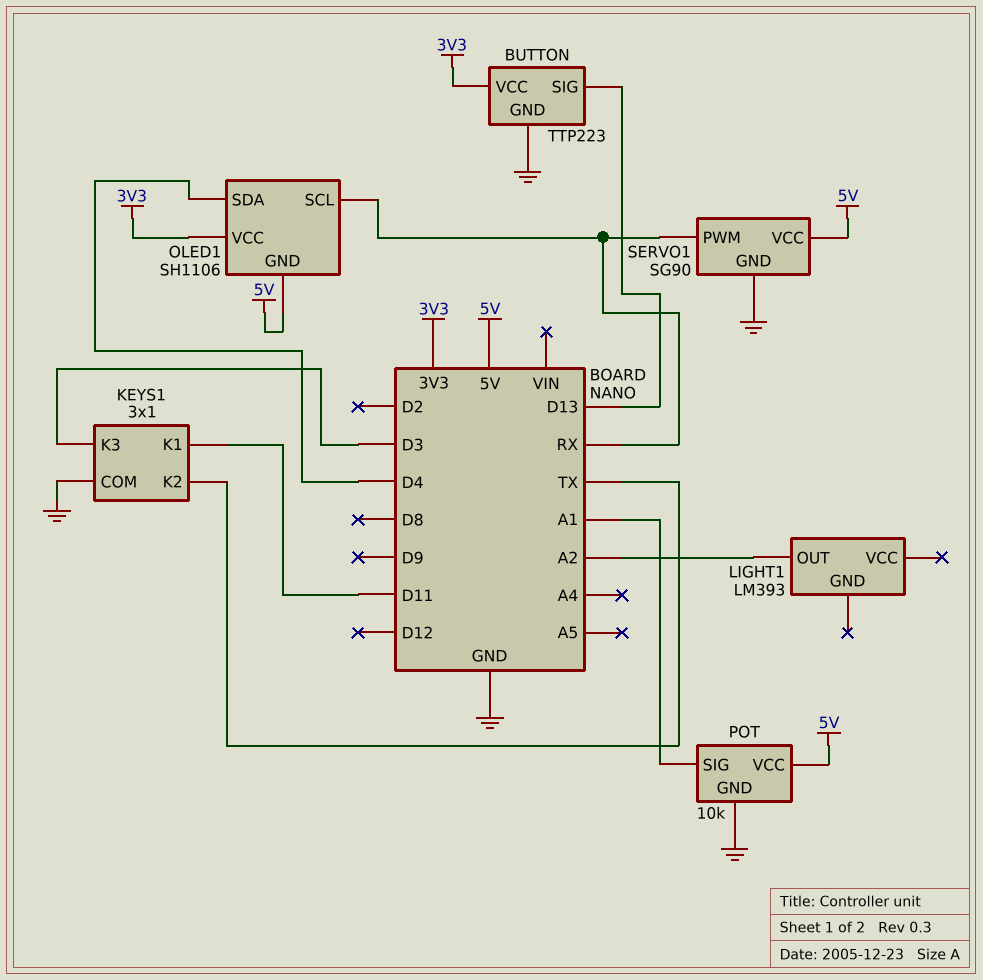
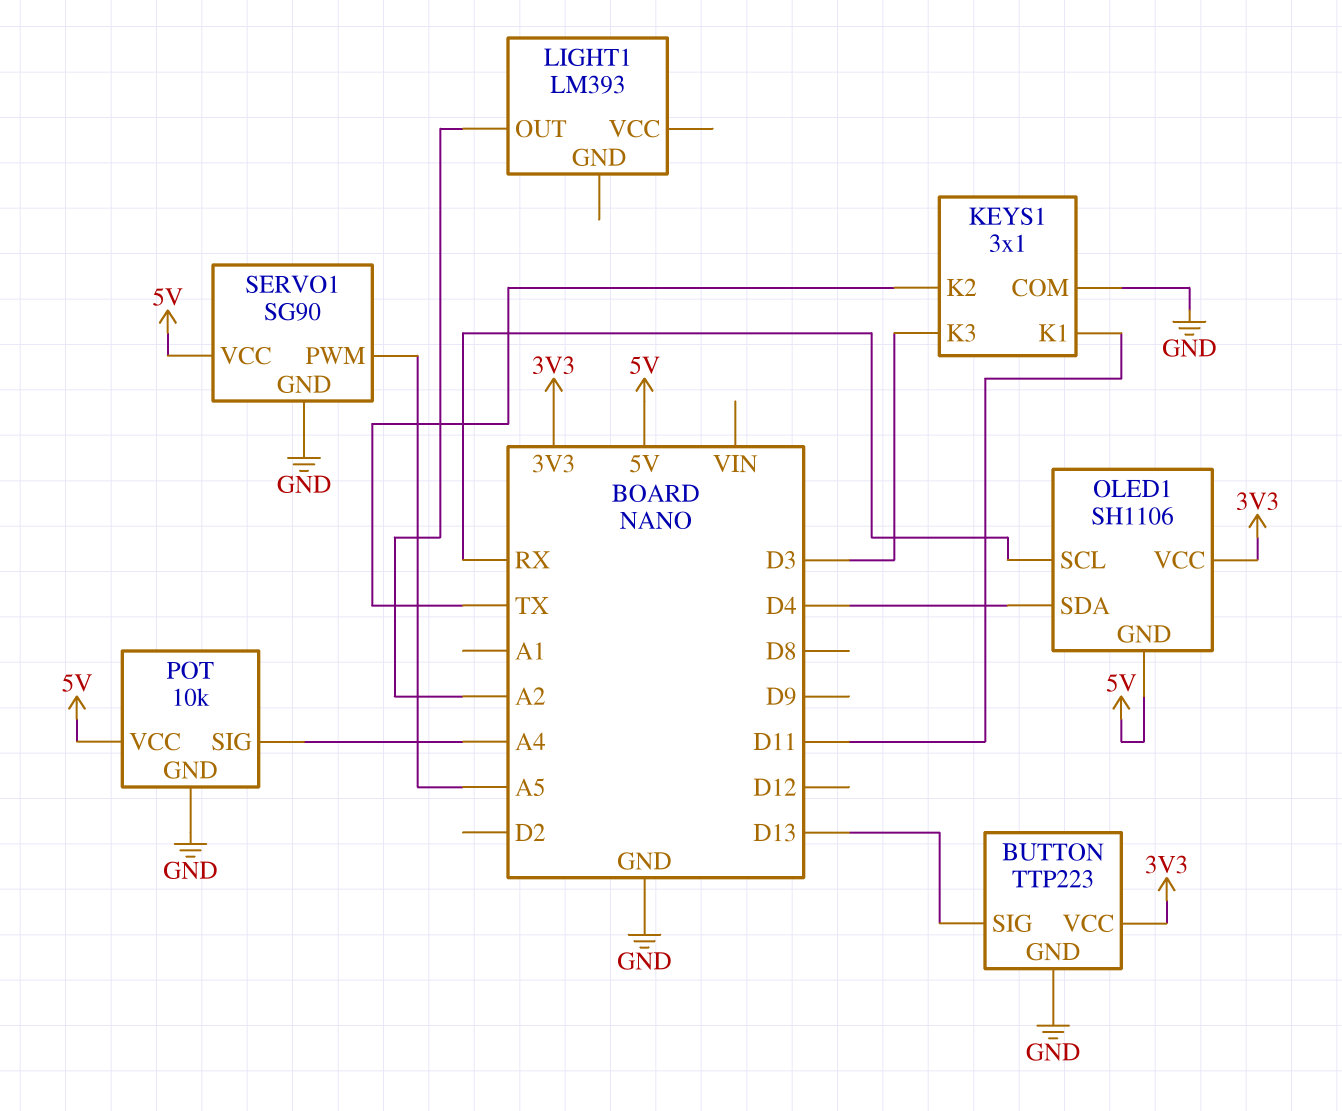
POT pin SIG: A1 -> A4
SERVO1 pin PWM: RX -> A5

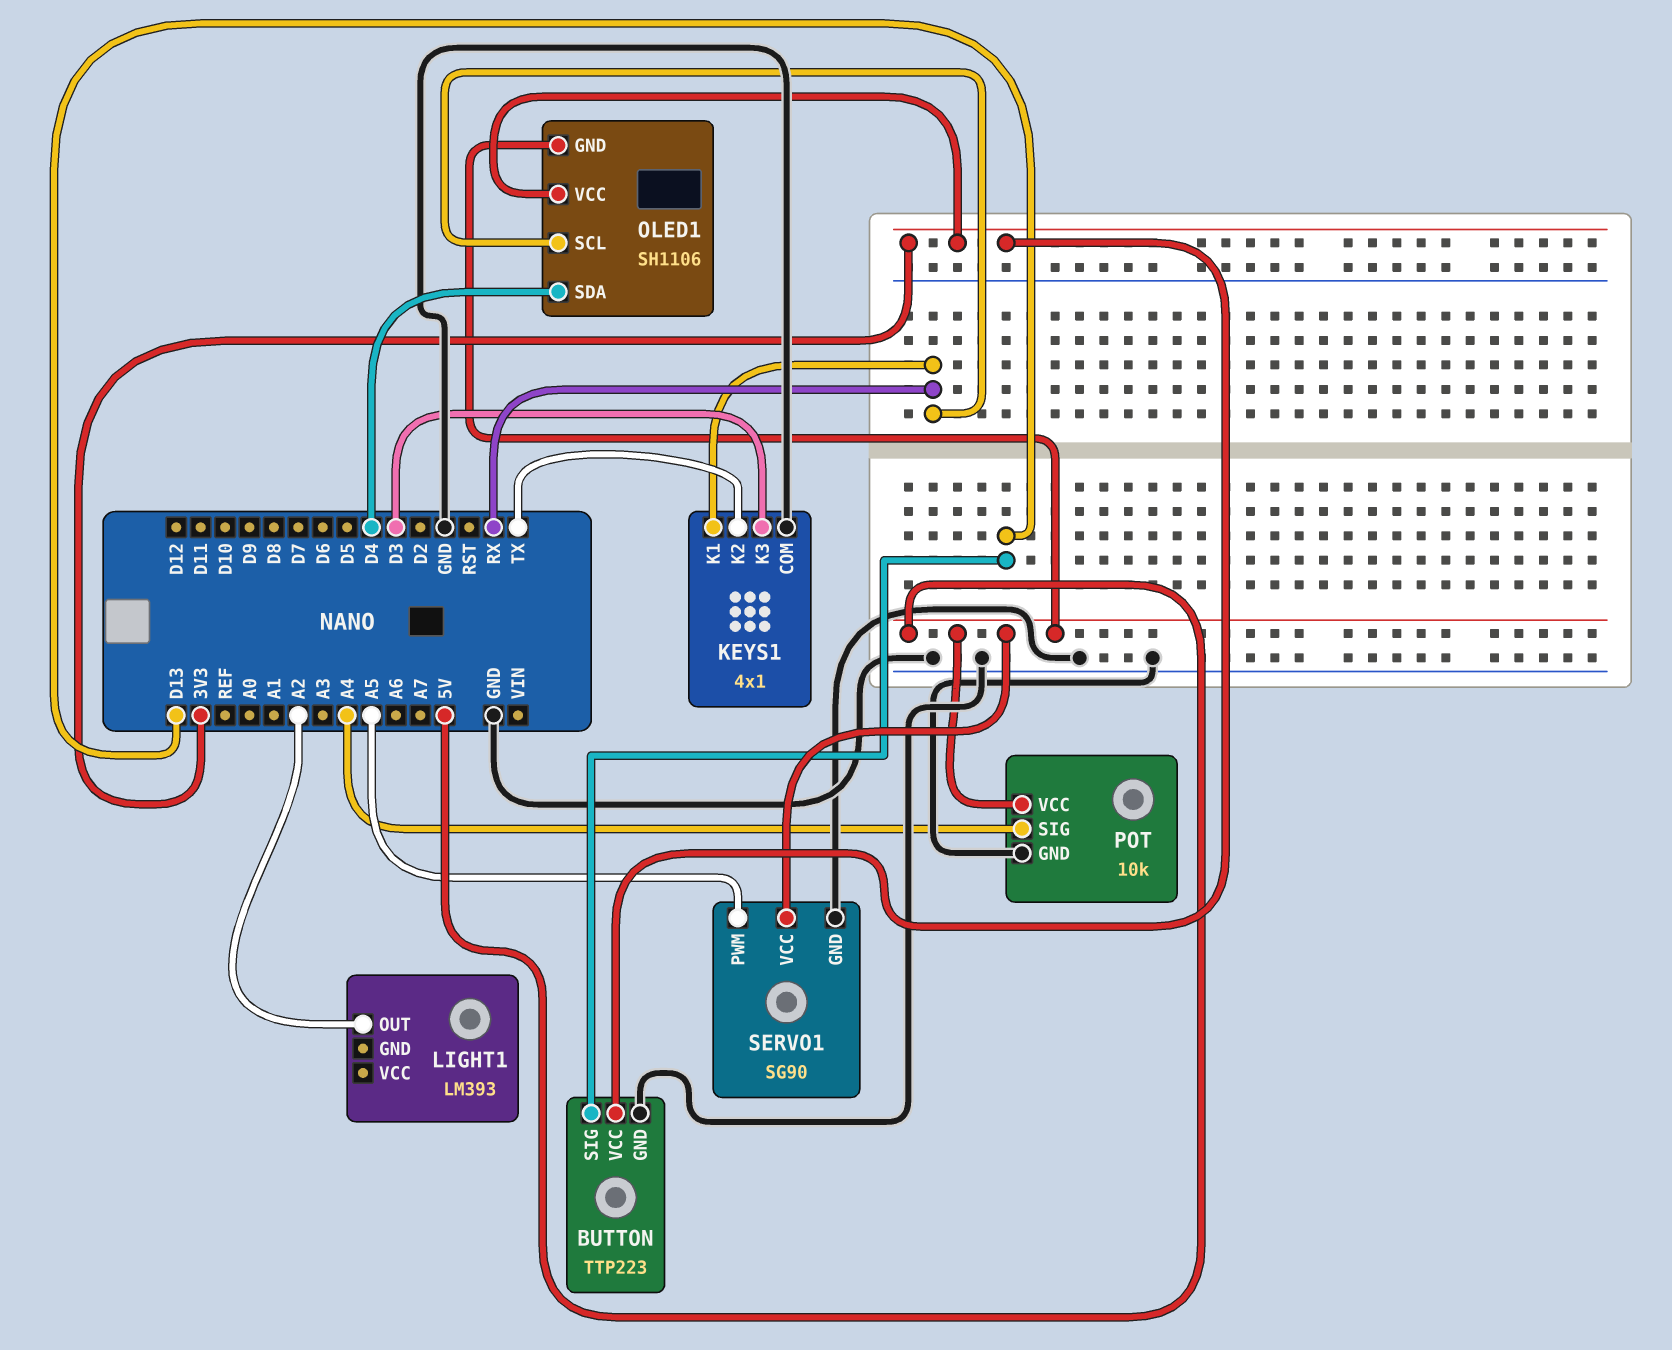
KEYS1: 3x1 -> 4x1
KEYS1 pin K1: D11 -> RX

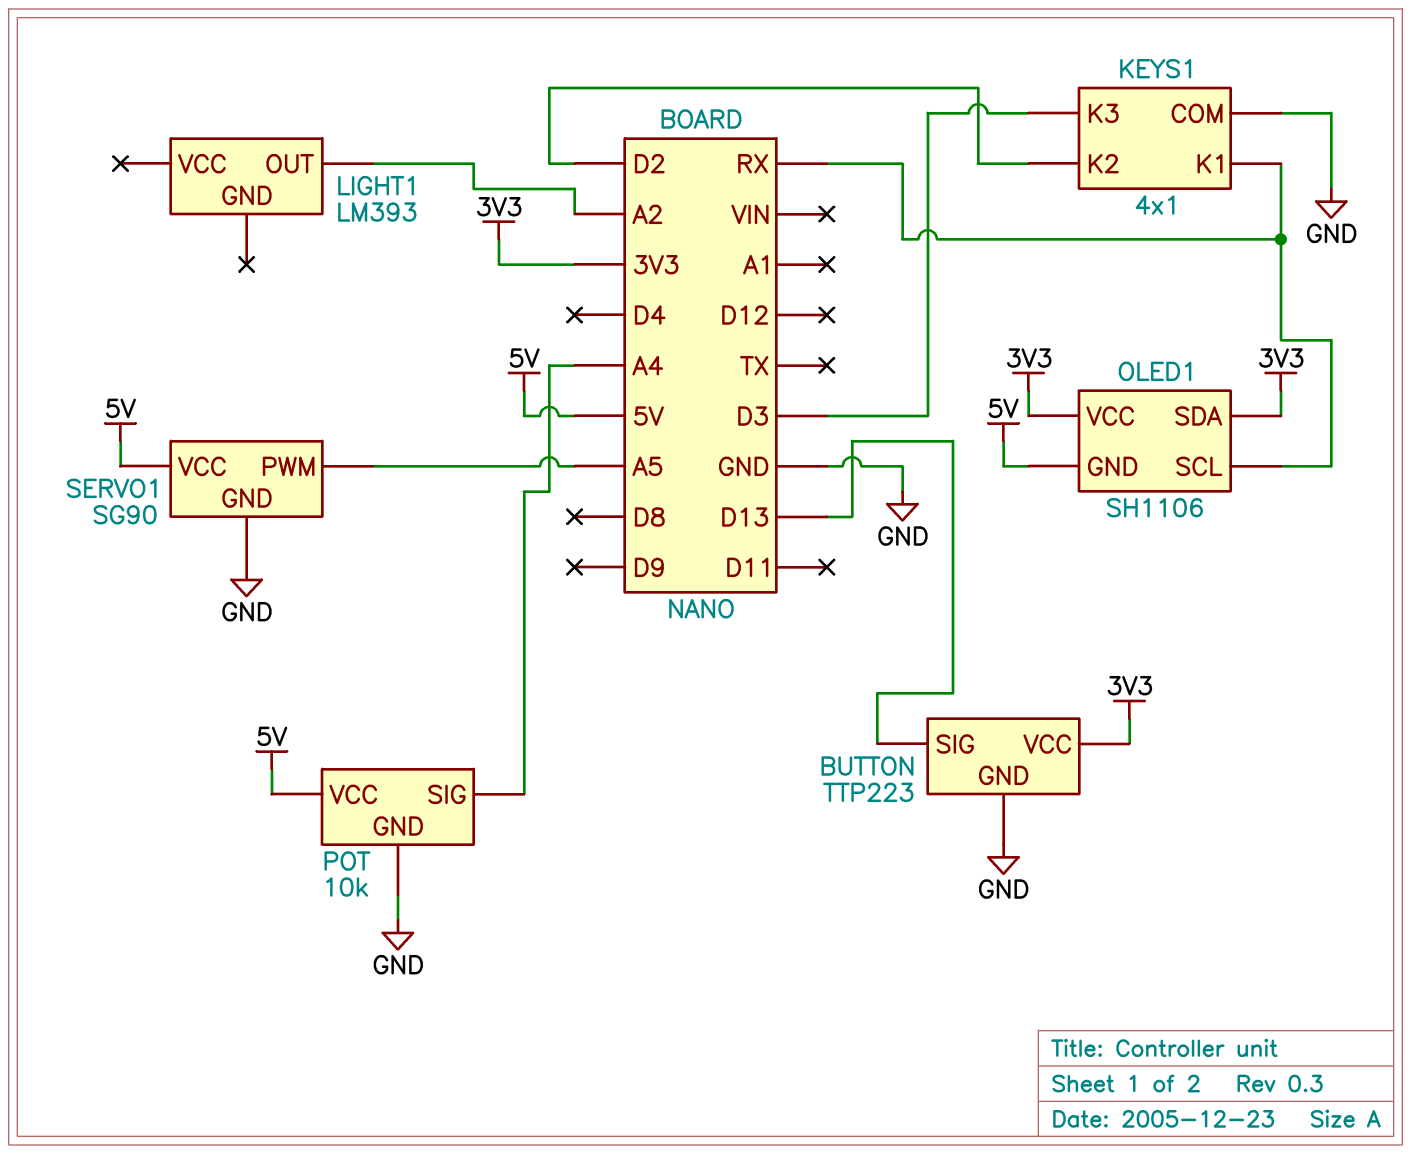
KEYS1 pin K2: TX -> D2
OLED1 pin SDA: D4 -> 3V3

